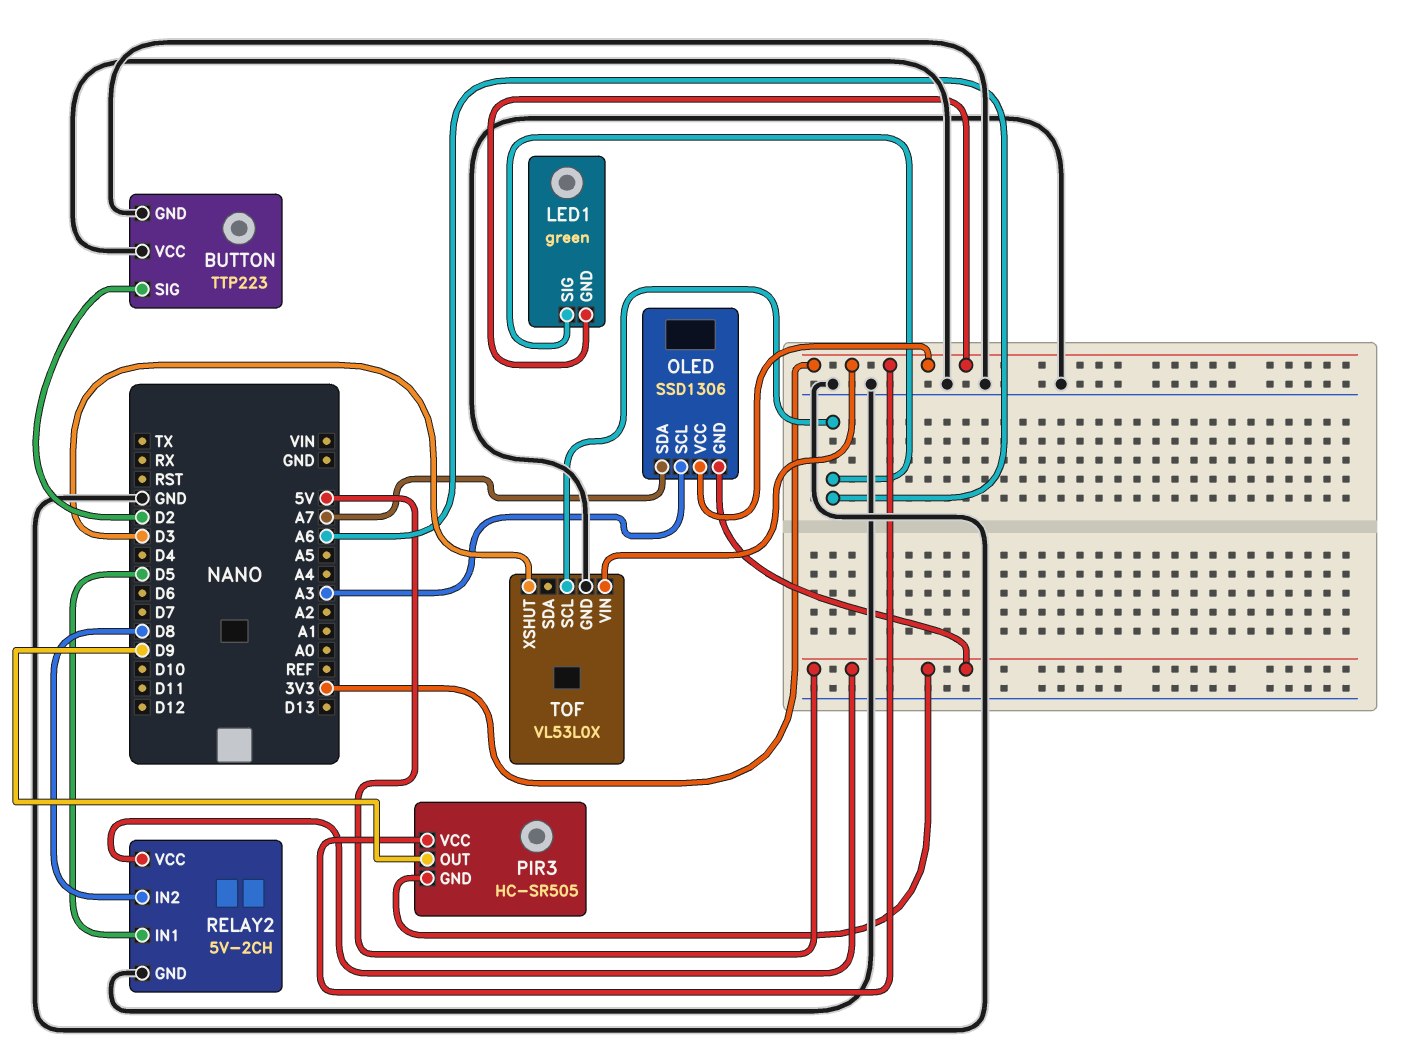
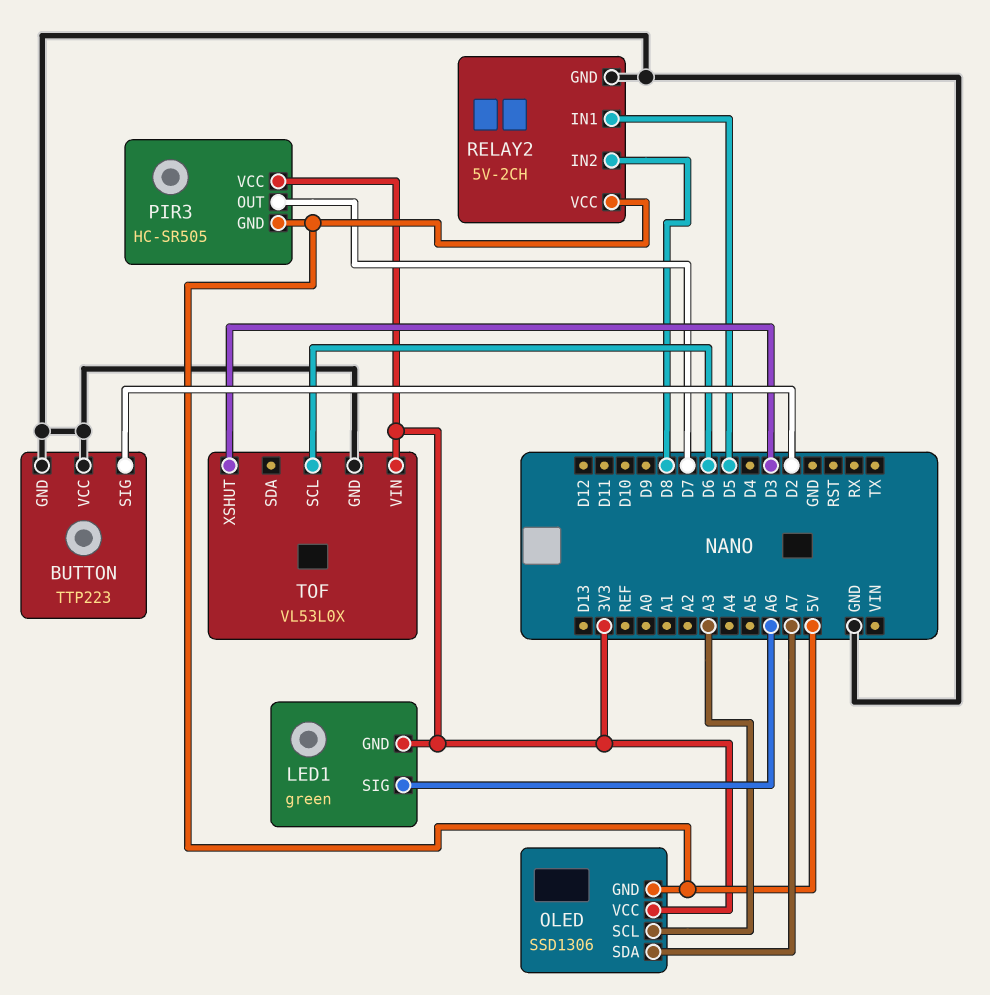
PIR3 pin OUT: D9 -> D7
TOF pin SCL: A6 -> D6

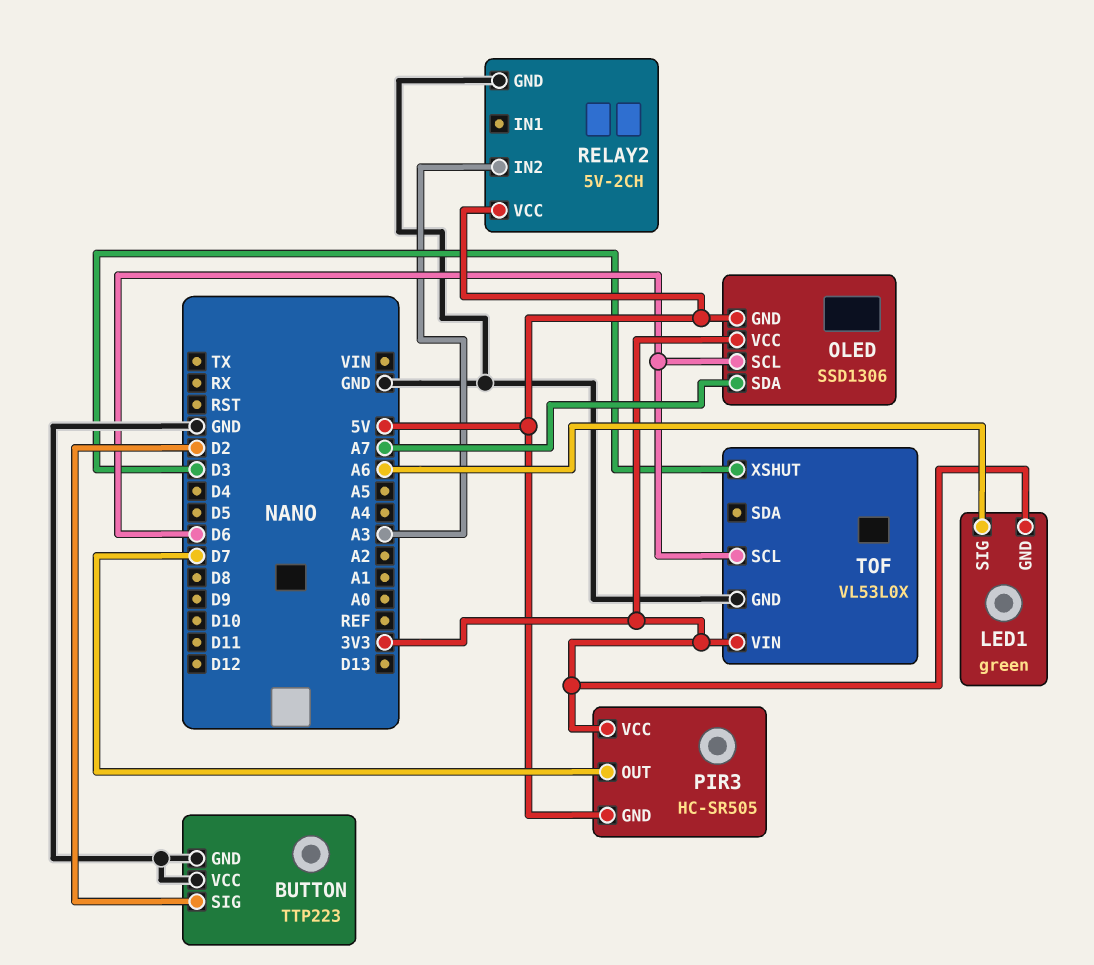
OLED pin SCL: A3 -> D6
RELAY2 pin IN1: D5 -> none
RELAY2 pin IN2: D8 -> A3

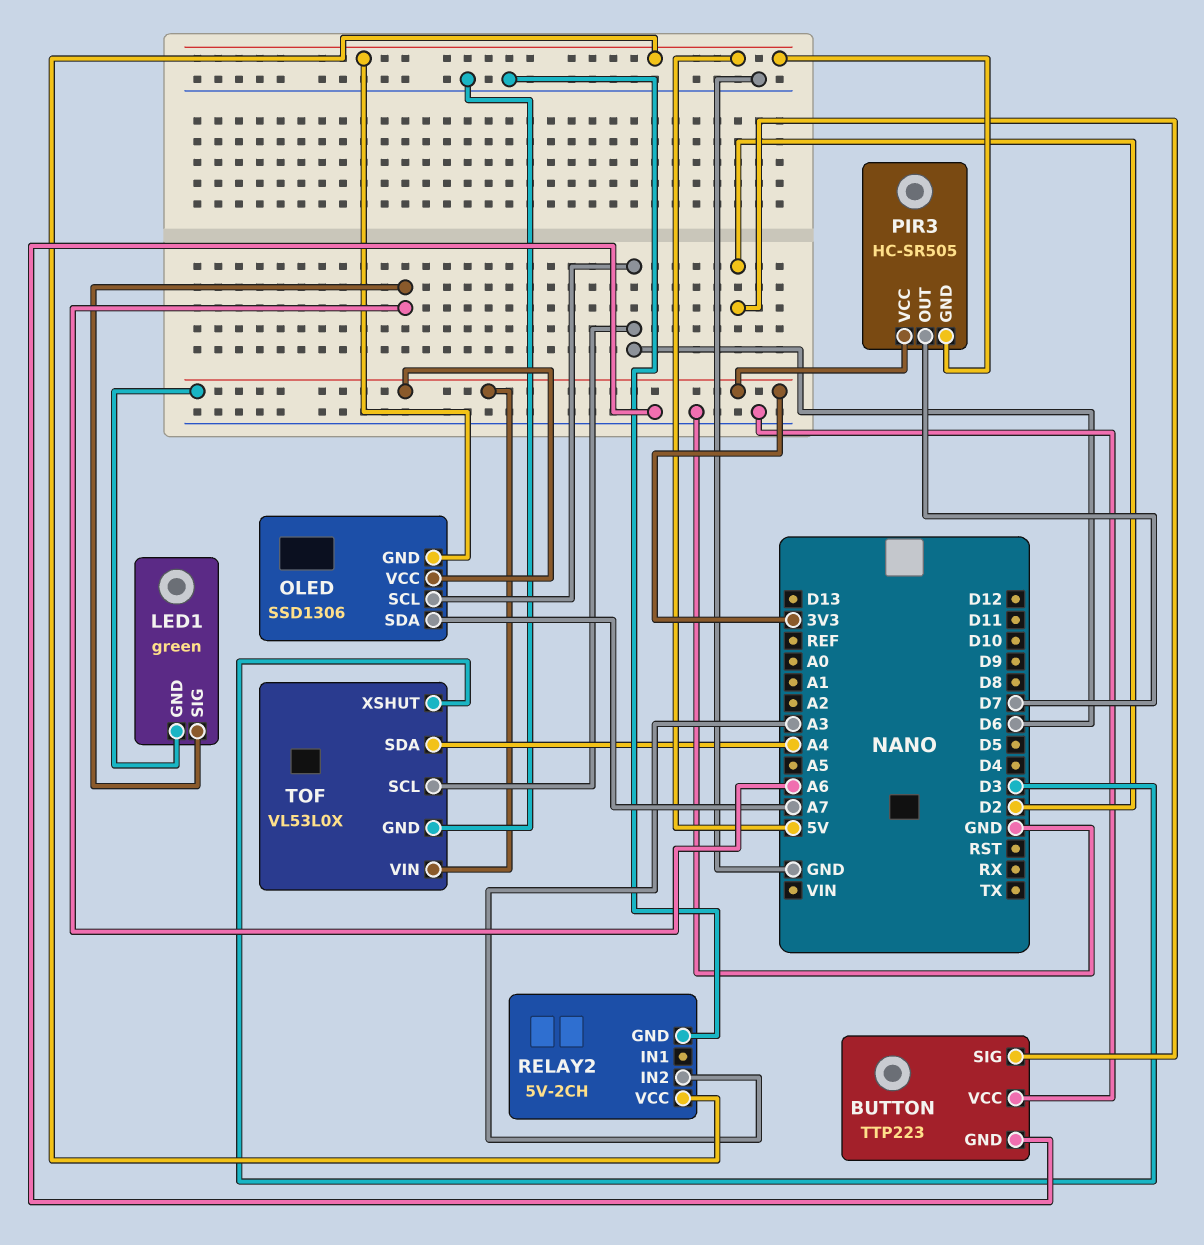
TOF pin SDA: none -> A4

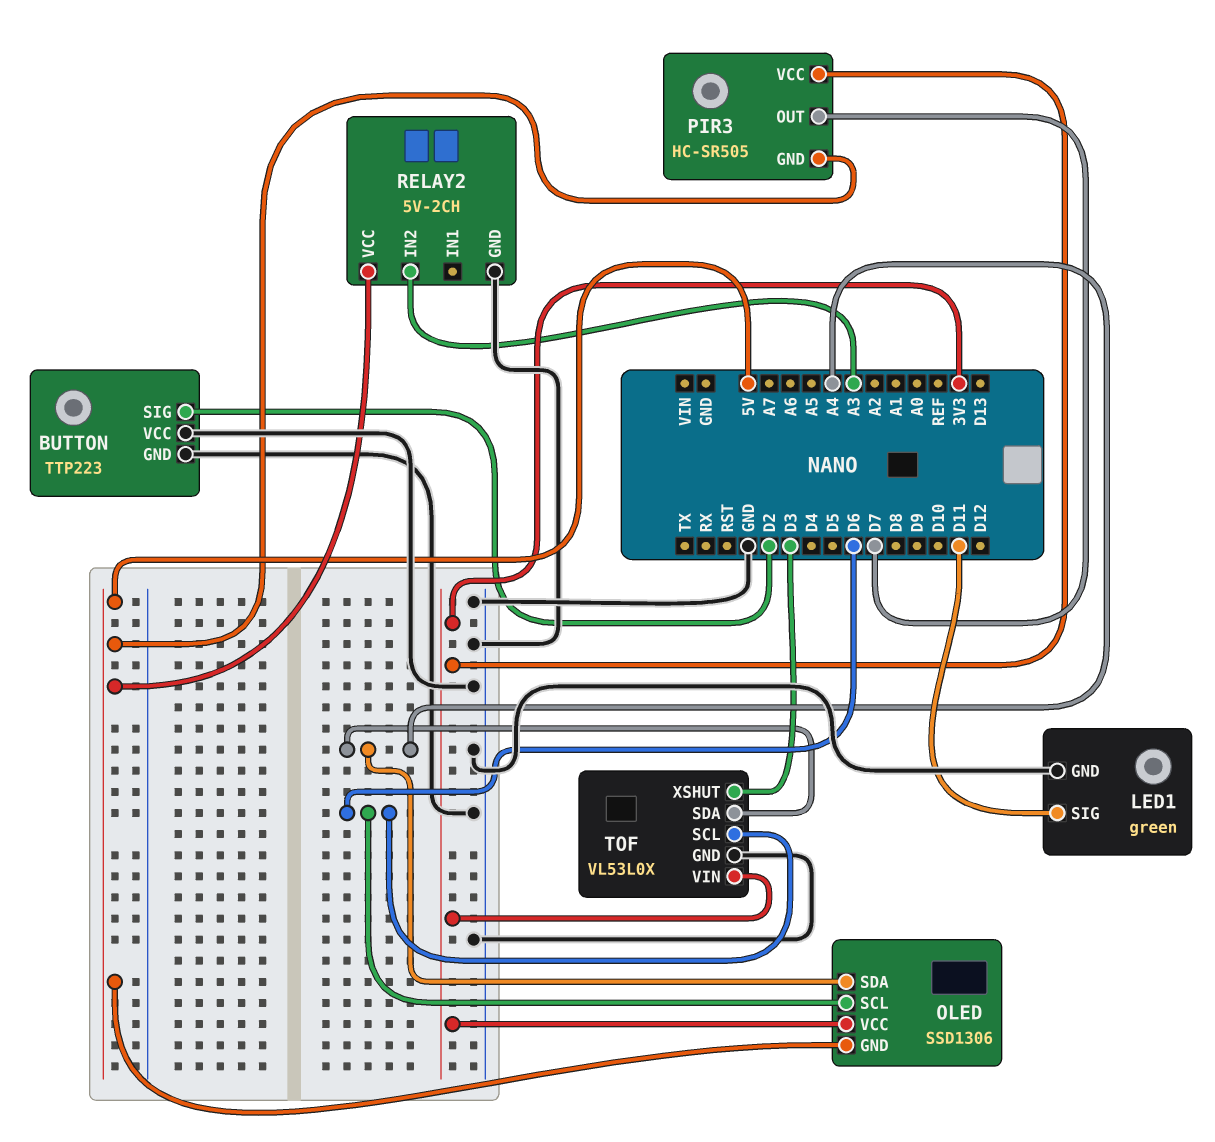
LED1 pin GND: 3V3 -> GND
LED1 pin SIG: A6 -> D11
OLED pin SDA: A7 -> A4

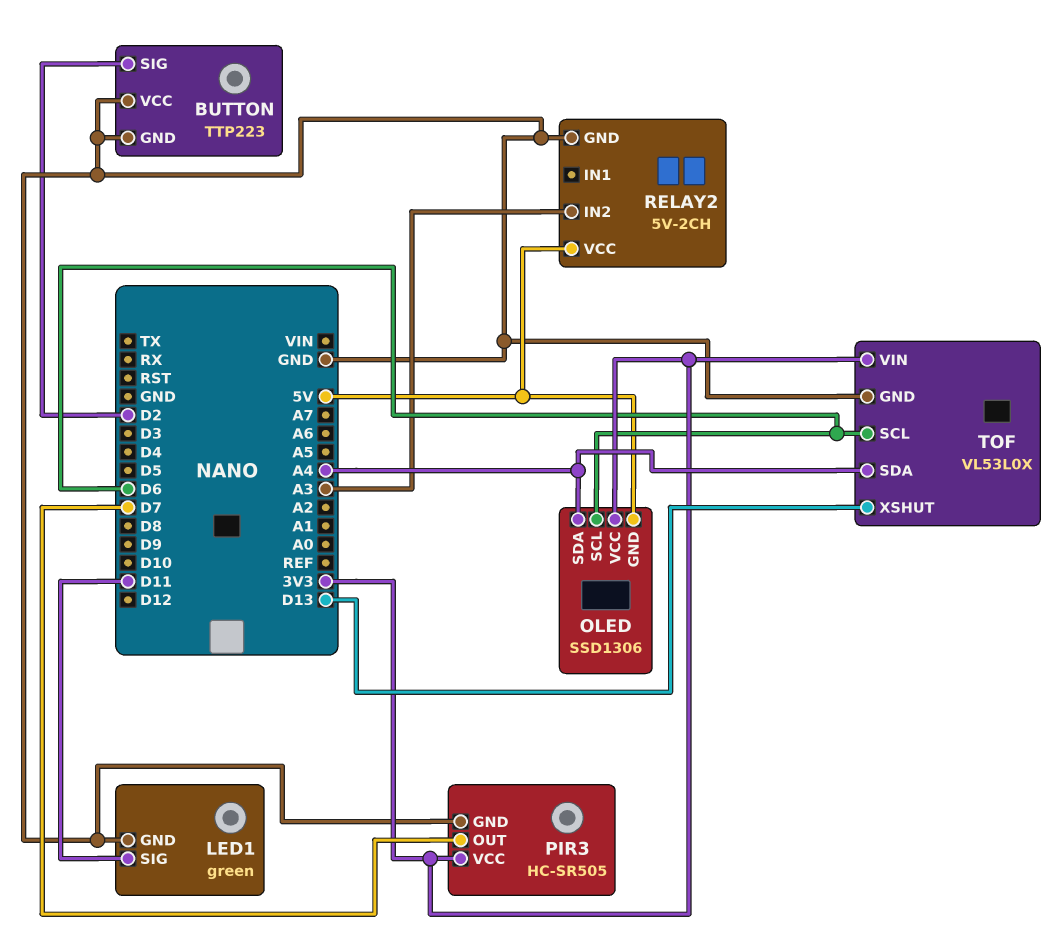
PIR3 pin GND: 5V -> GND
TOF pin XSHUT: D3 -> D13

